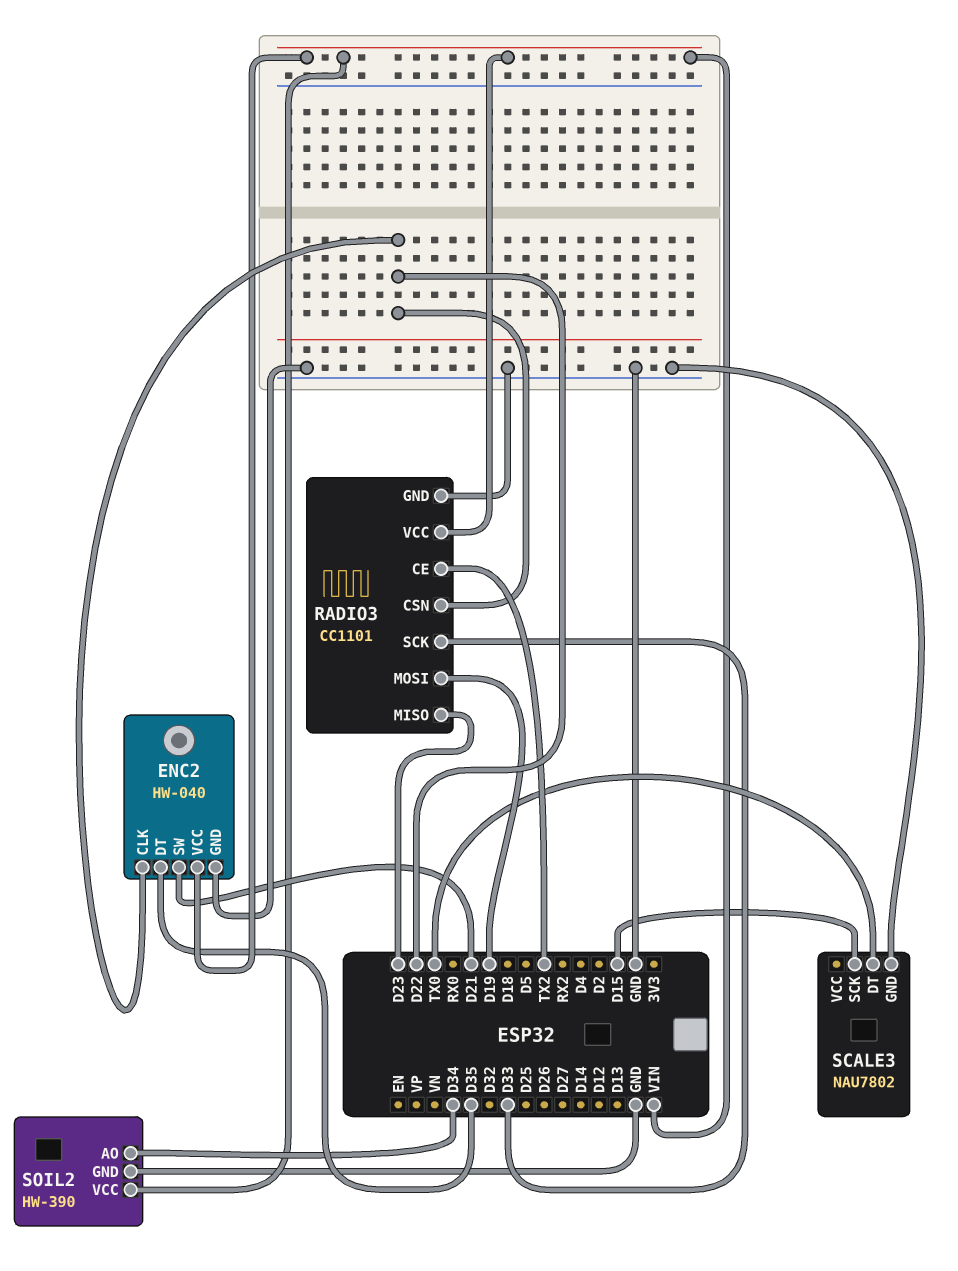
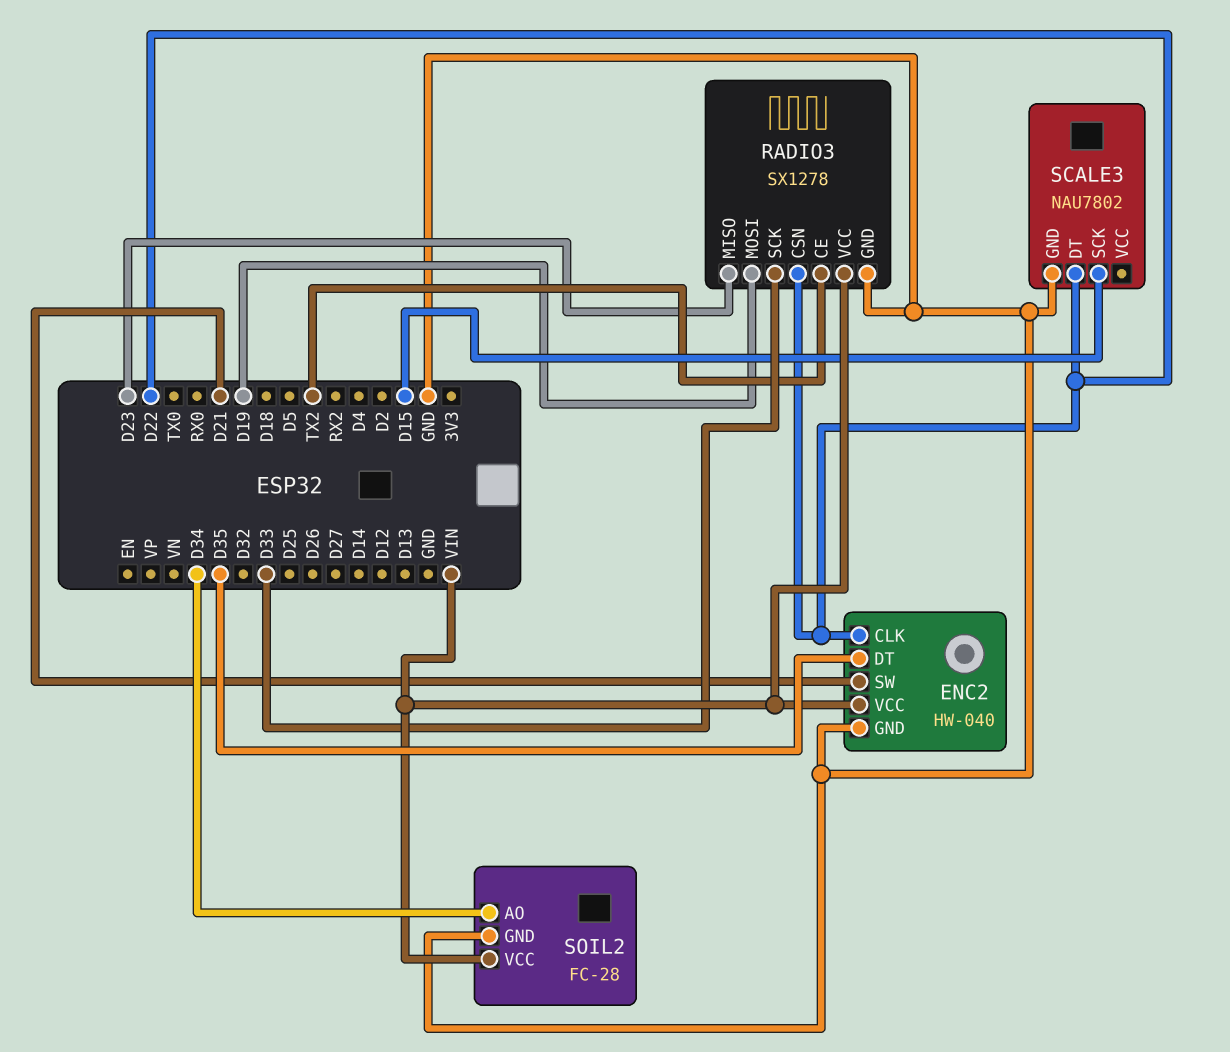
RADIO3: CC1101 -> SX1278
SCALE3 pin DT: TX0 -> D22
SOIL2: HW-390 -> FC-28

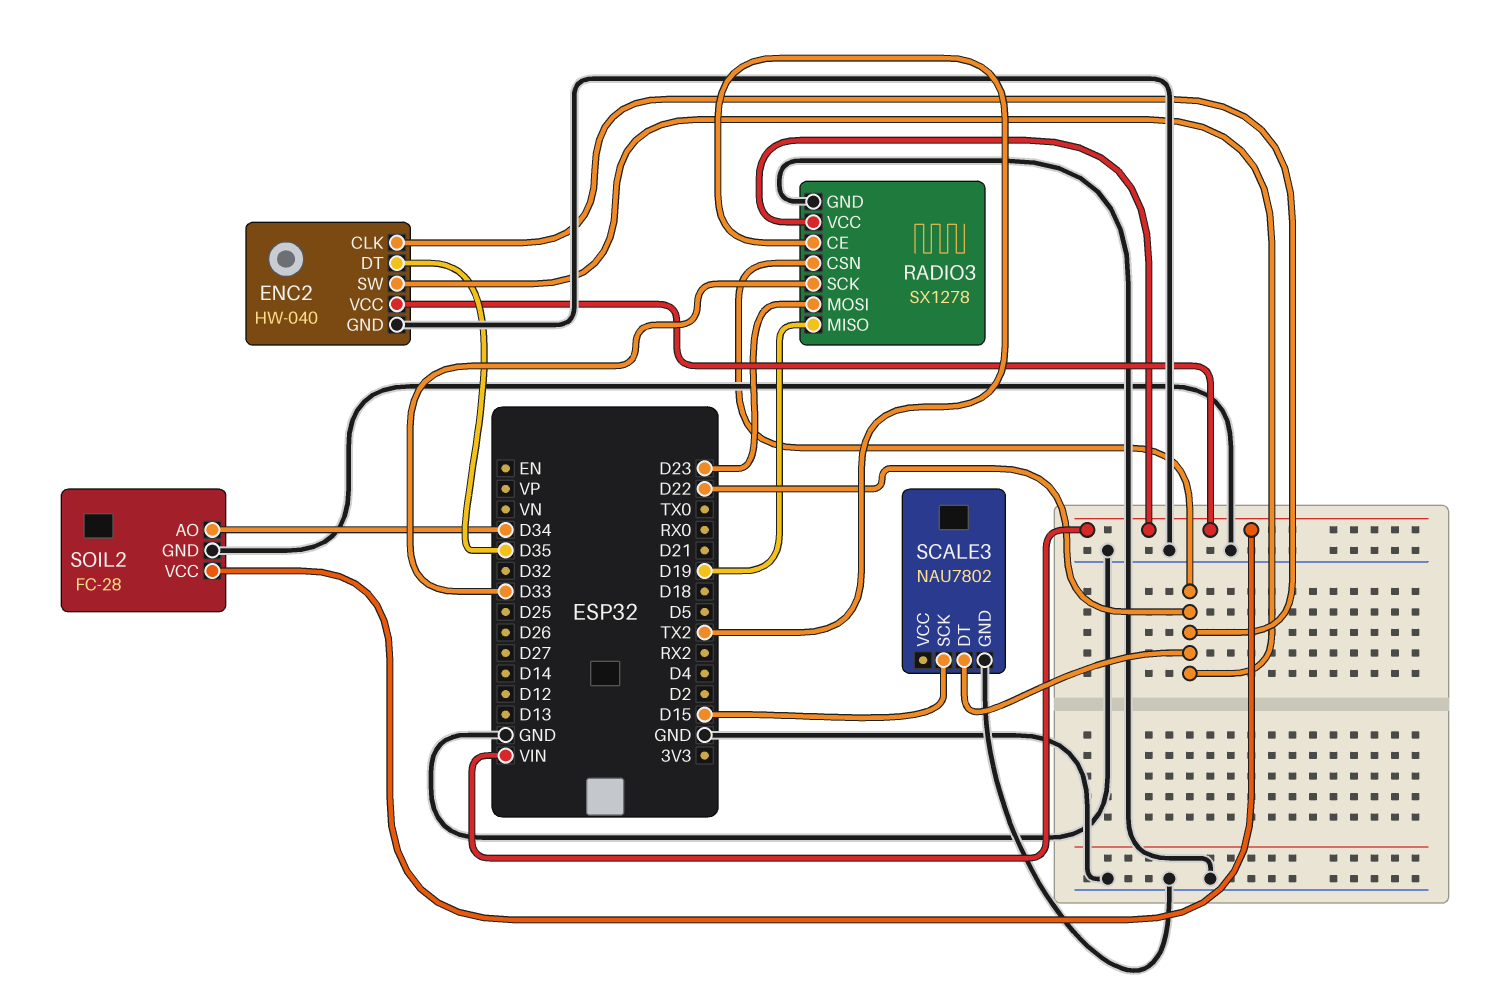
ENC2 pin SW: D21 -> D22
RADIO3 pin MISO: D23 -> D19
RADIO3 pin MOSI: D19 -> D23

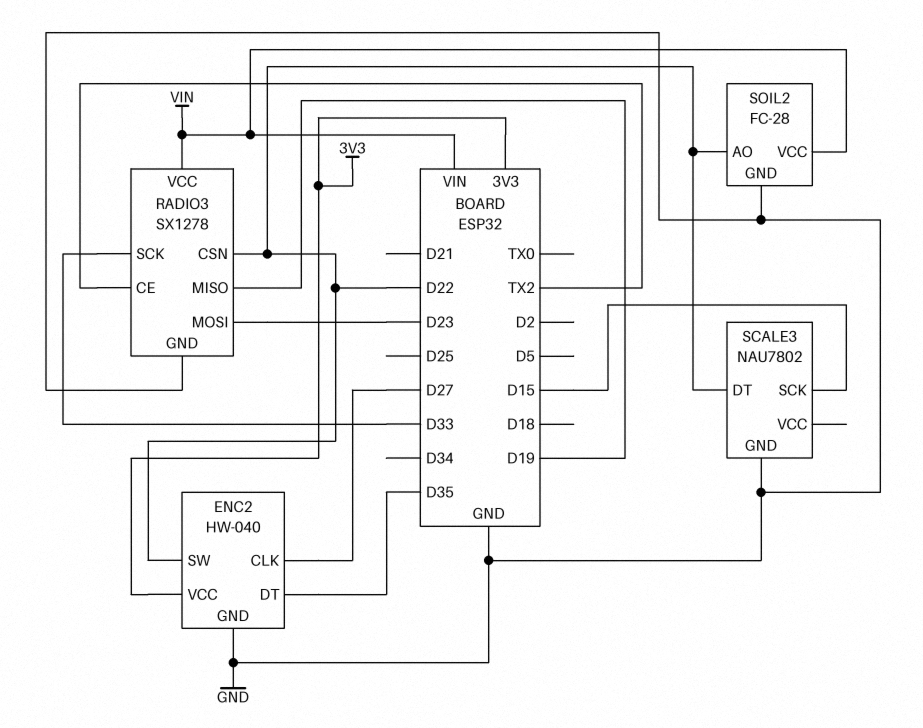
ENC2 pin CLK: D22 -> D27
ENC2 pin VCC: VIN -> 3V3
SOIL2 pin AO: D34 -> D22

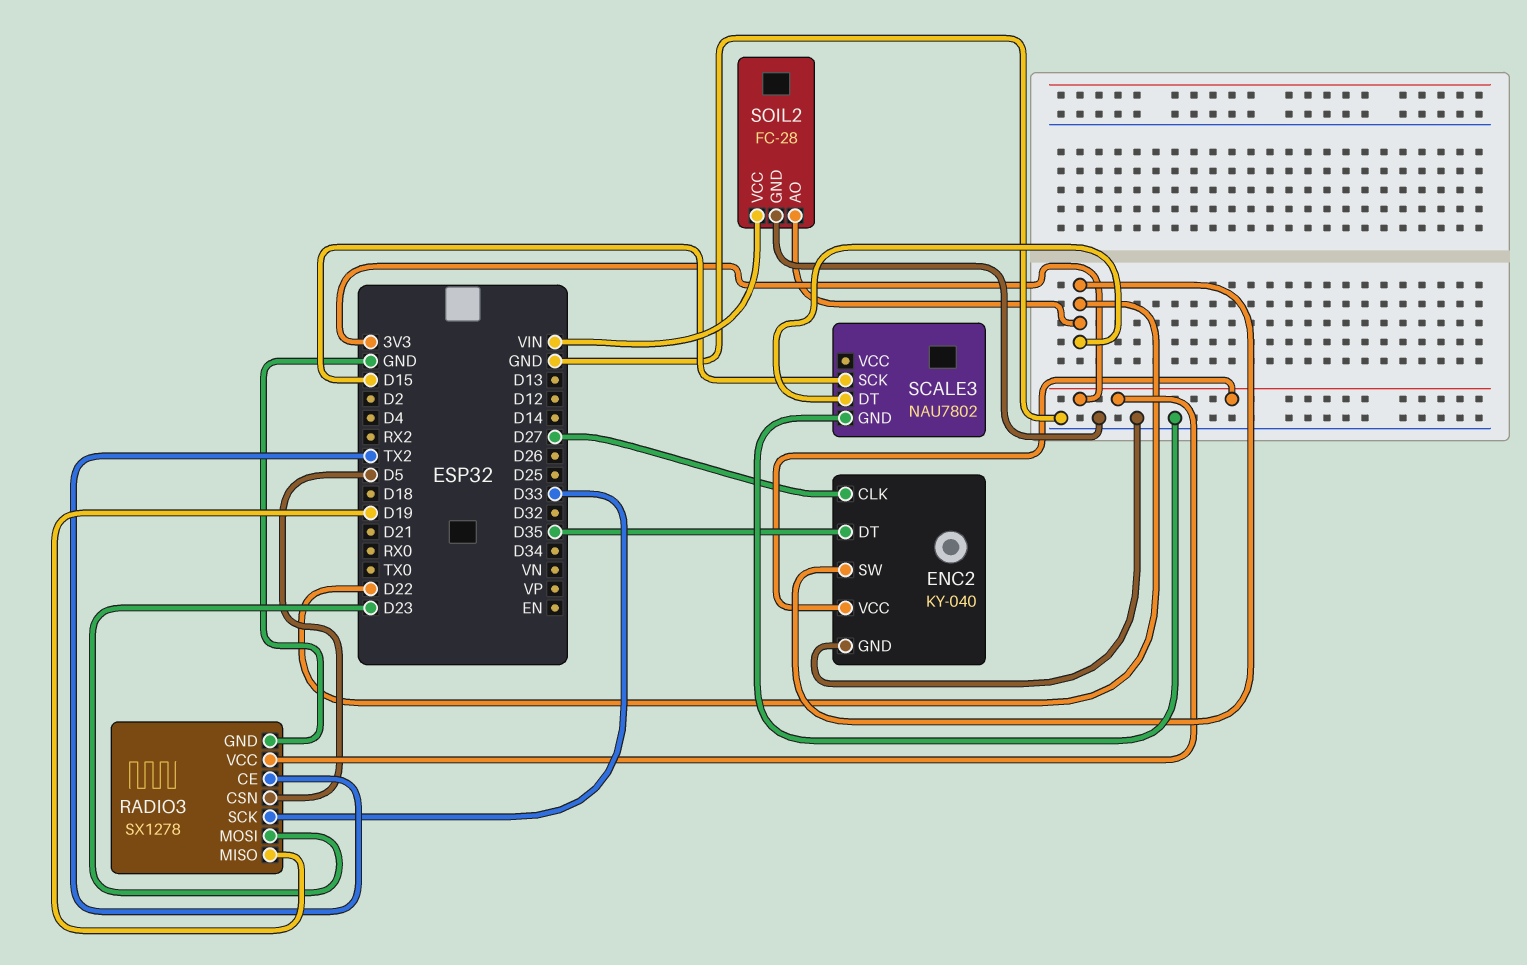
ENC2: HW-040 -> KY-040
RADIO3 pin CSN: D22 -> D5
RADIO3 pin VCC: VIN -> 3V3

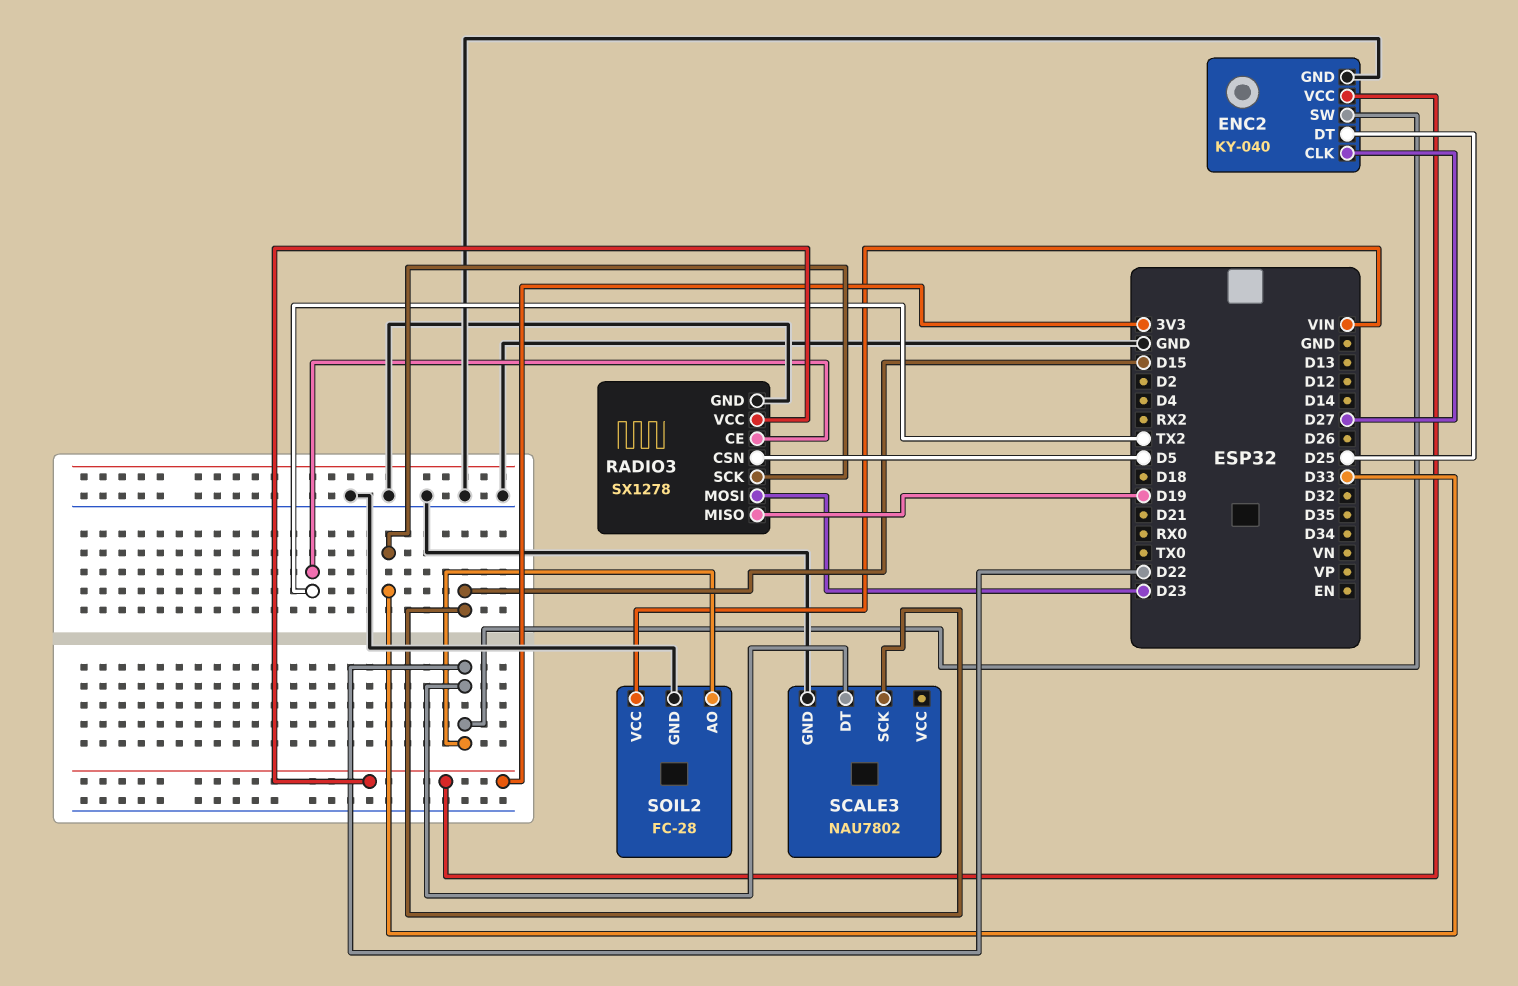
ENC2 pin DT: D35 -> D25

